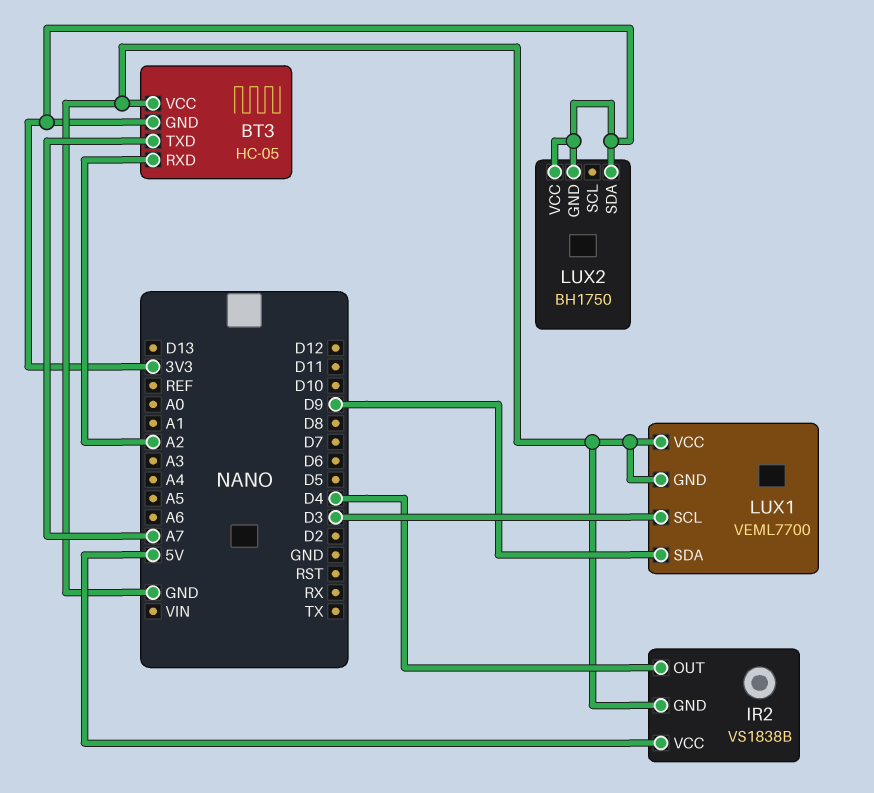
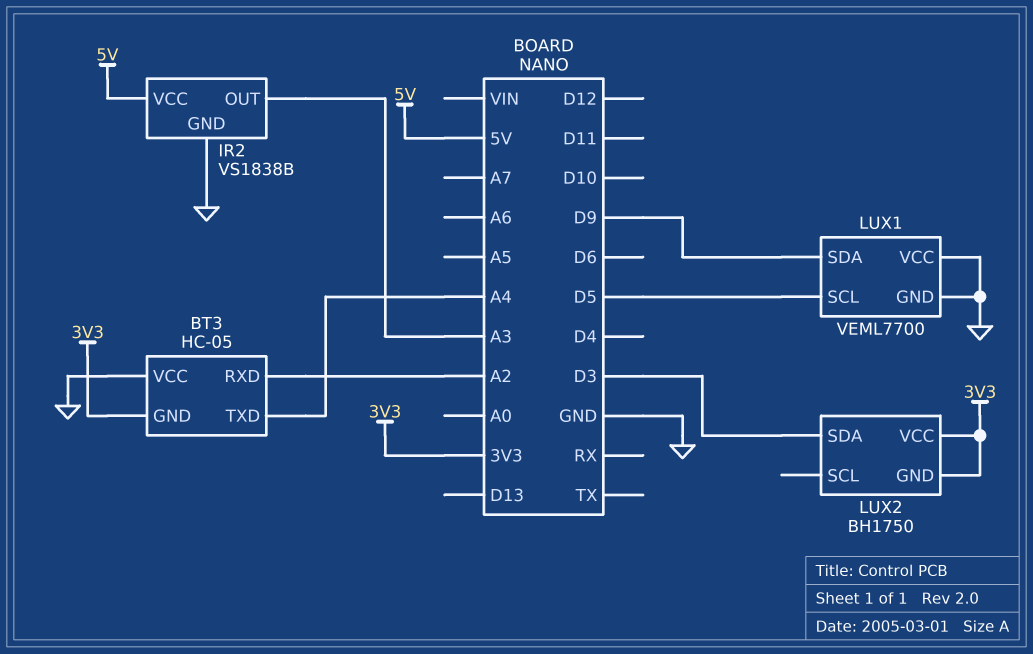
BT3 pin TXD: A7 -> A4
IR2 pin OUT: D4 -> A3
LUX1 pin SCL: D3 -> D5
LUX2 pin SDA: 3V3 -> D3

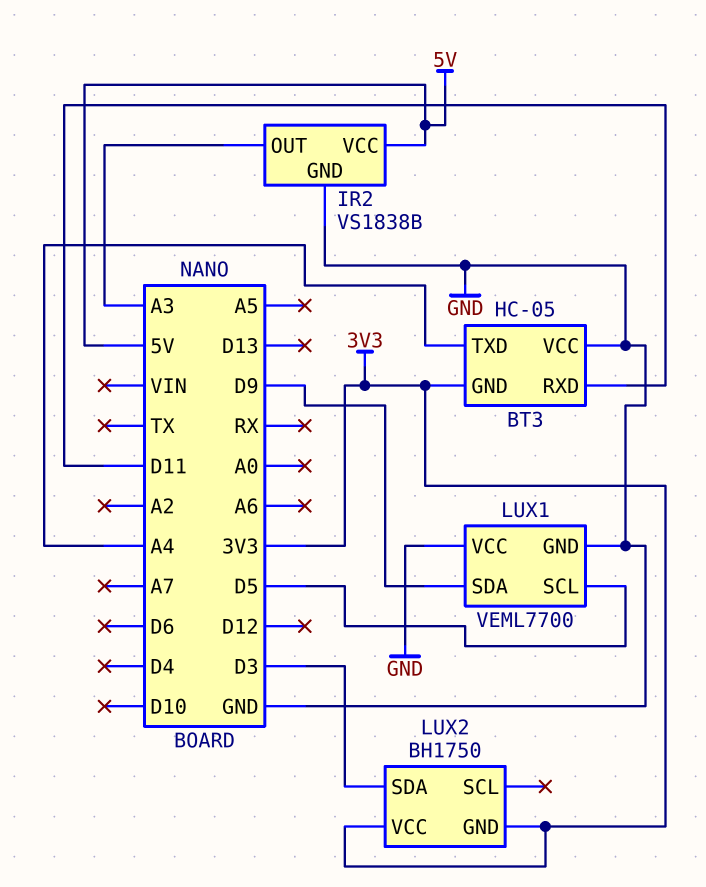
BT3 pin RXD: A2 -> D11

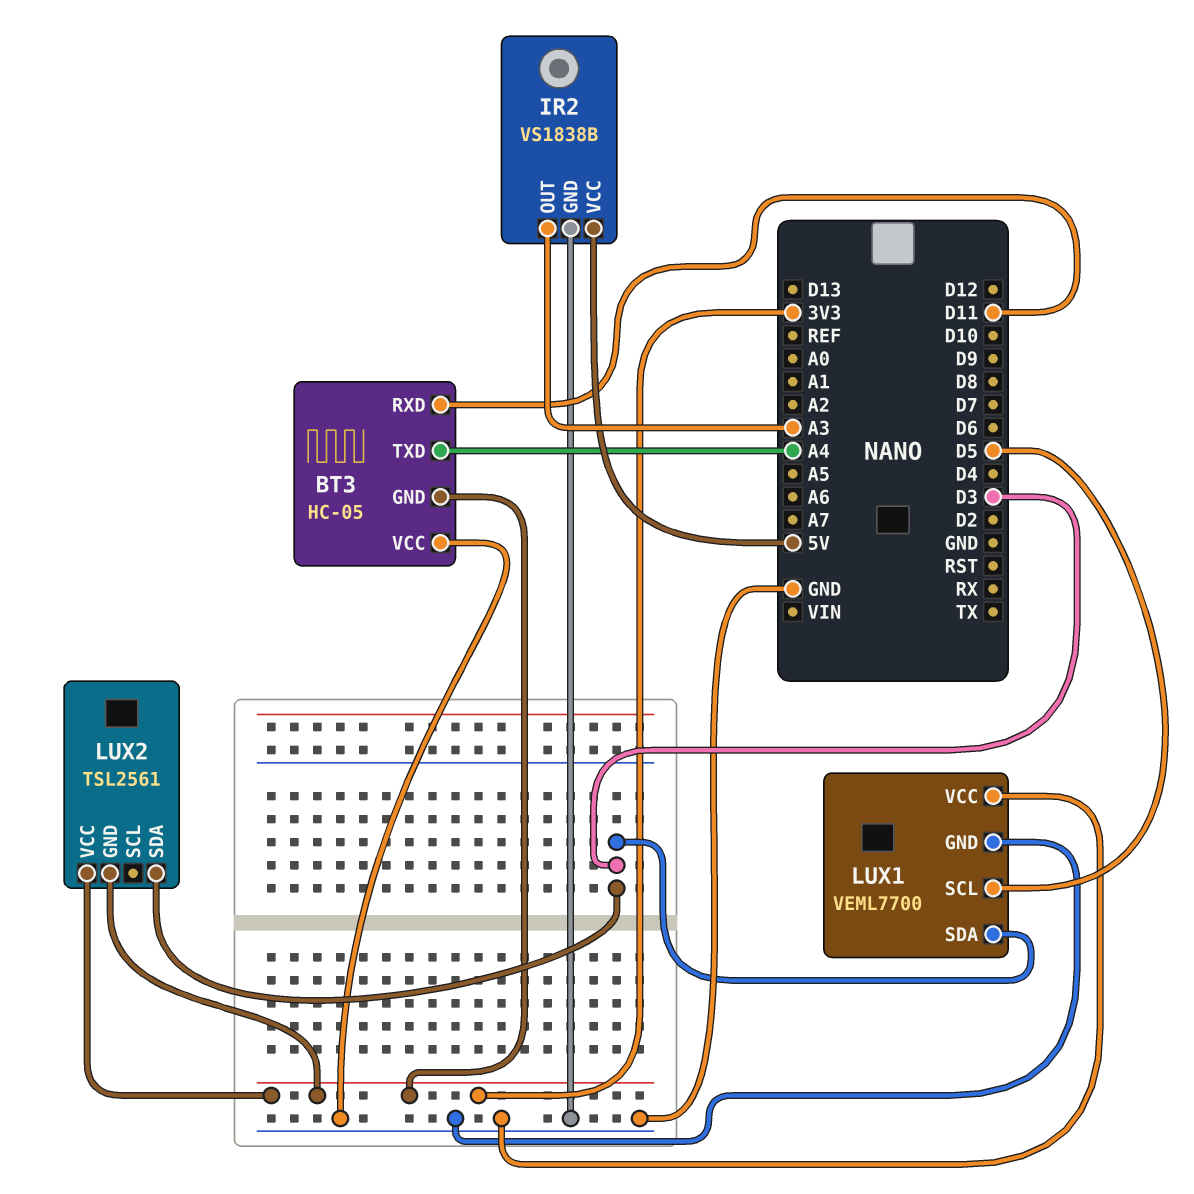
LUX1 pin SDA: D9 -> D3
LUX2: BH1750 -> TSL2561

